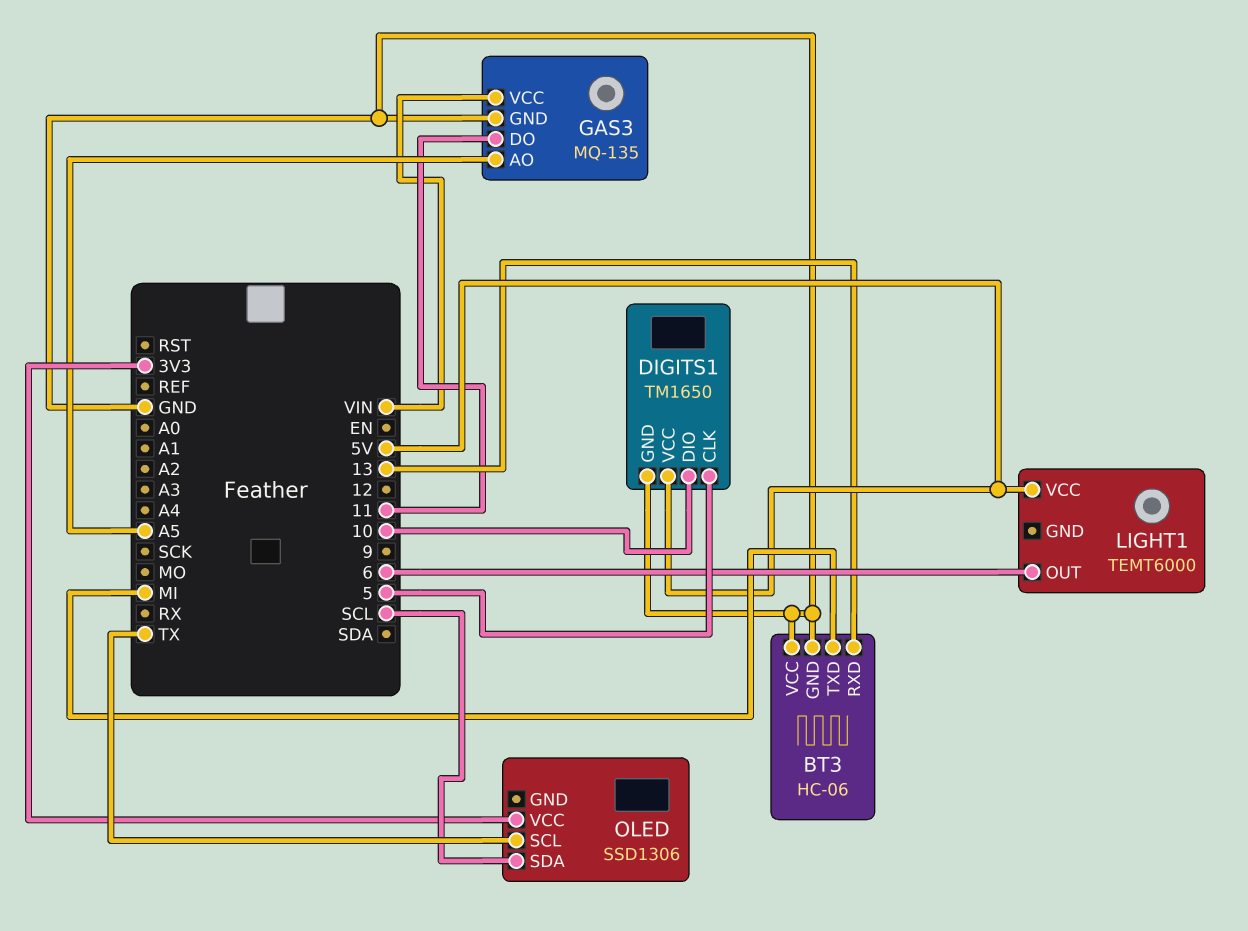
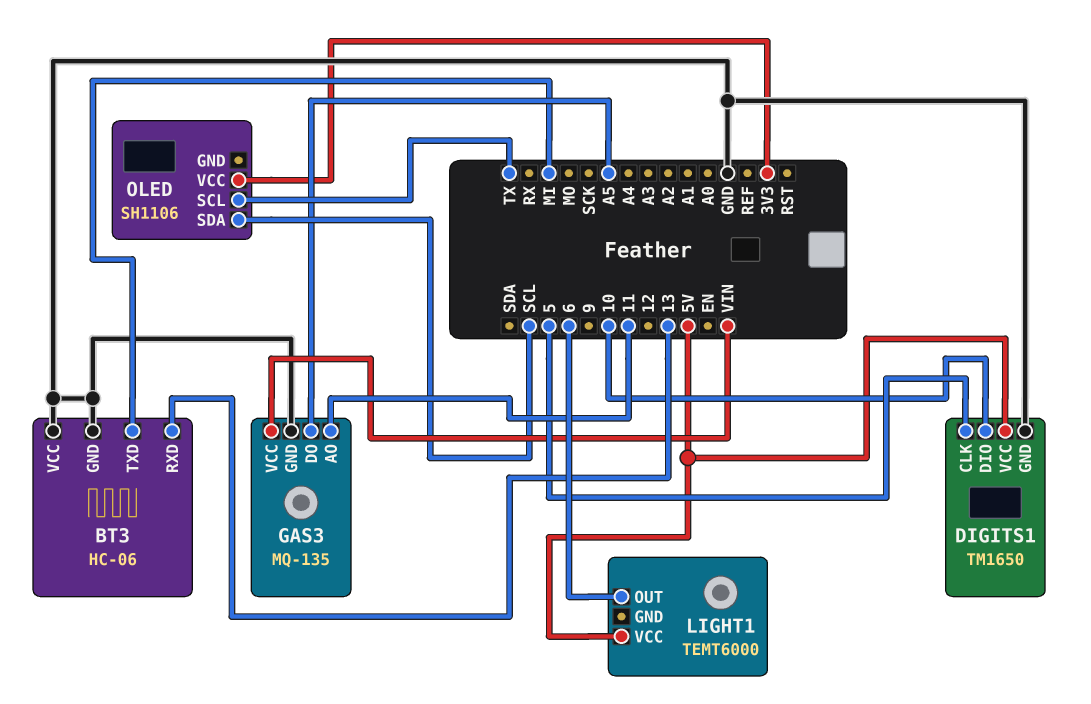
GAS3 pin AO: A5 -> 11
GAS3 pin DO: 11 -> A5
OLED: SSD1306 -> SH1106

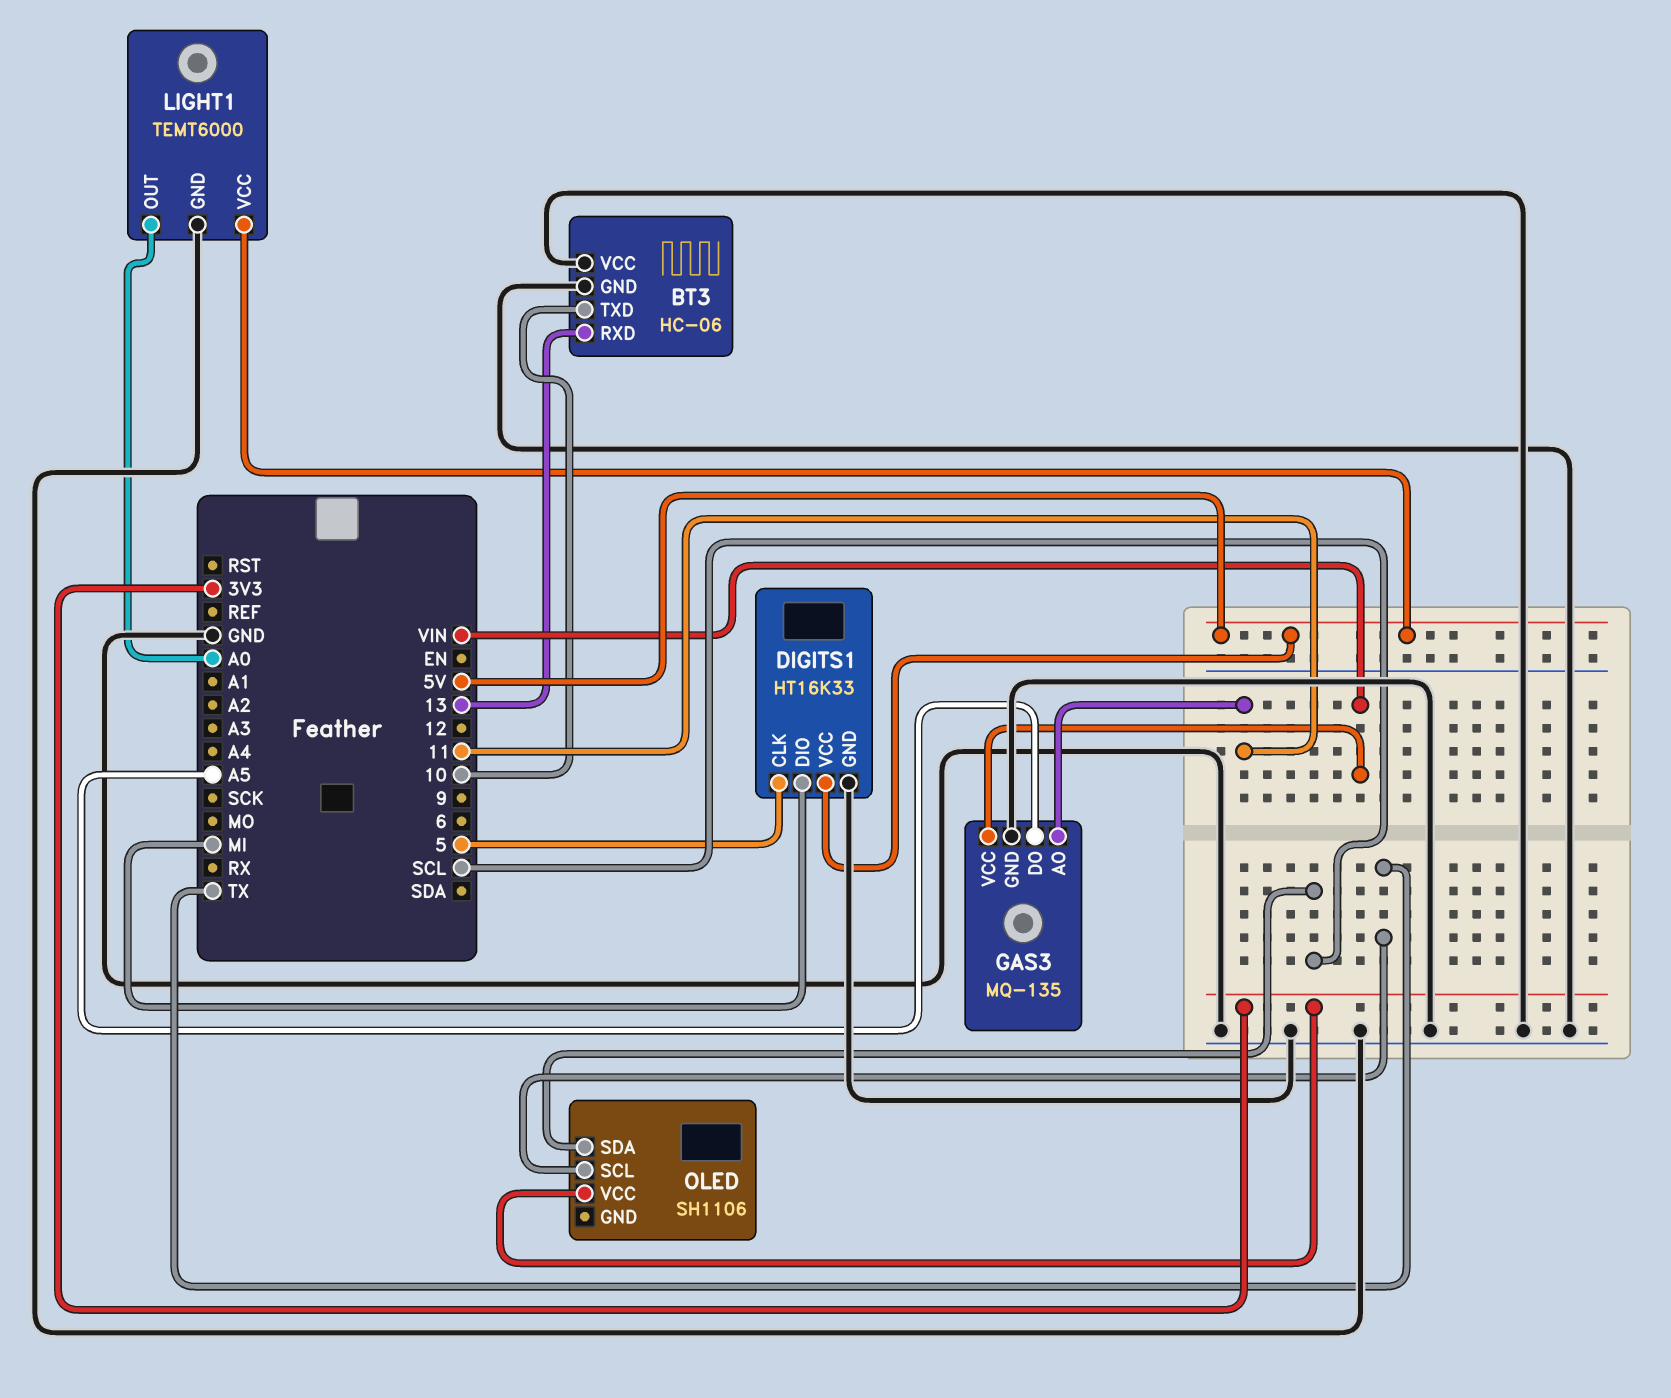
BT3 pin TXD: MI -> 10
DIGITS1: TM1650 -> HT16K33
DIGITS1 pin DIO: 10 -> MI
LIGHT1 pin GND: none -> GND
LIGHT1 pin OUT: 6 -> A0

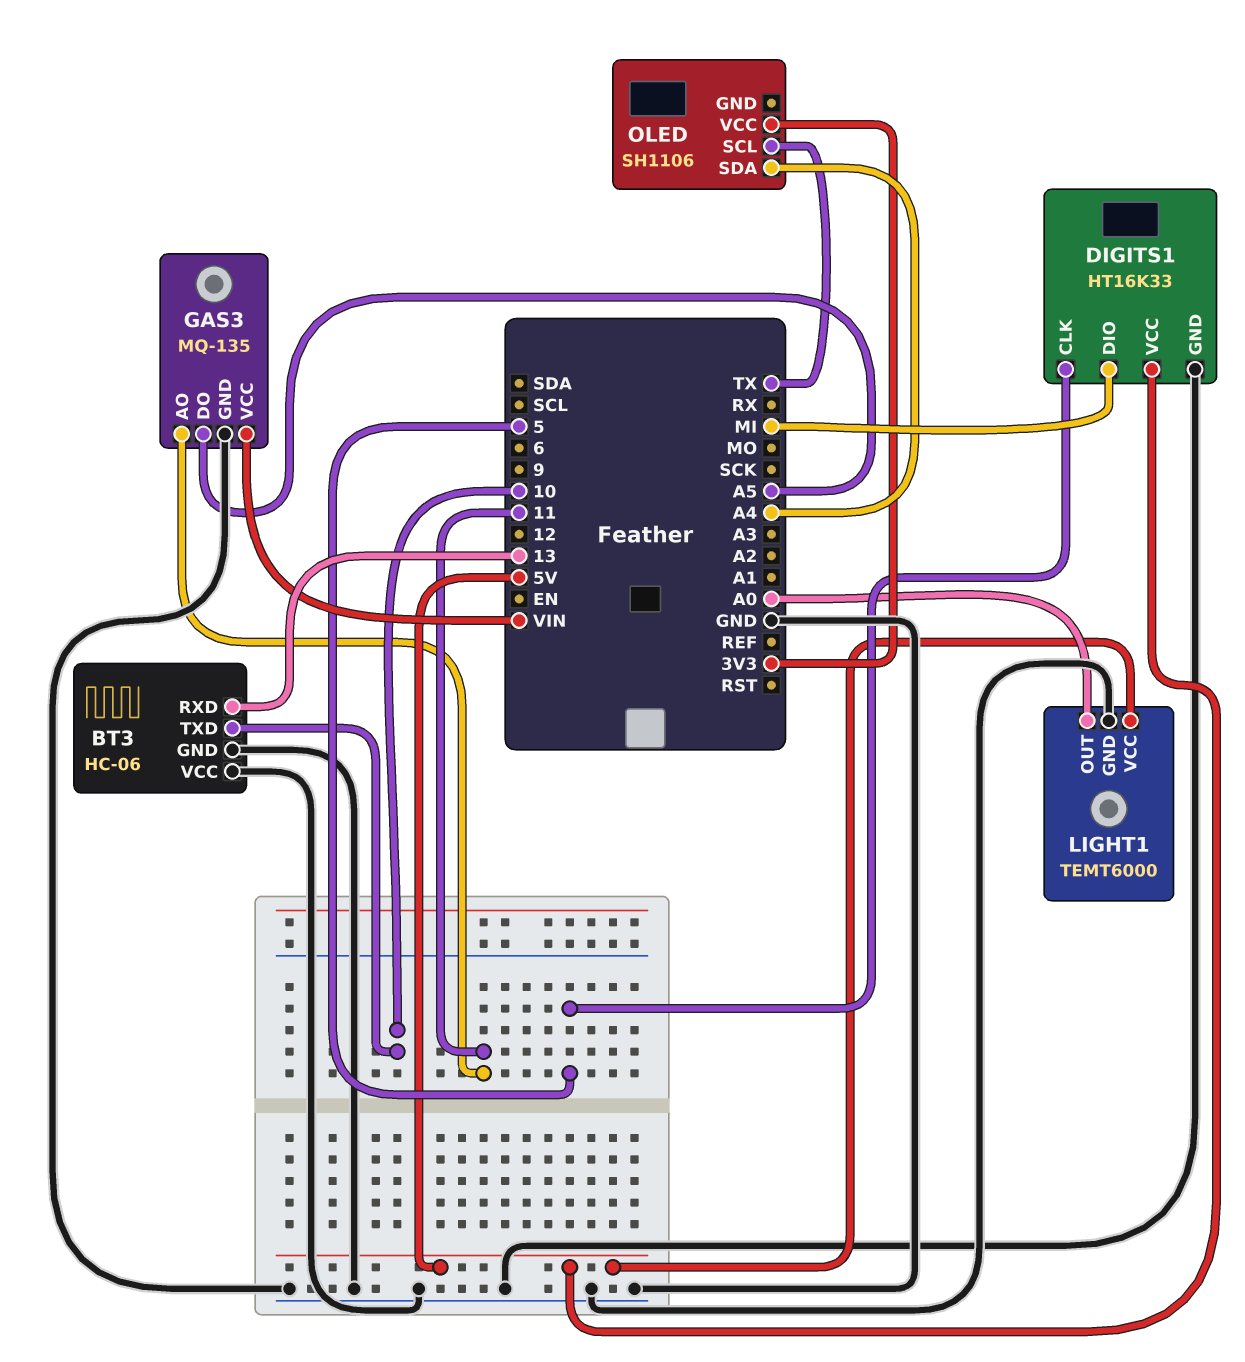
OLED pin SDA: SCL -> A4

